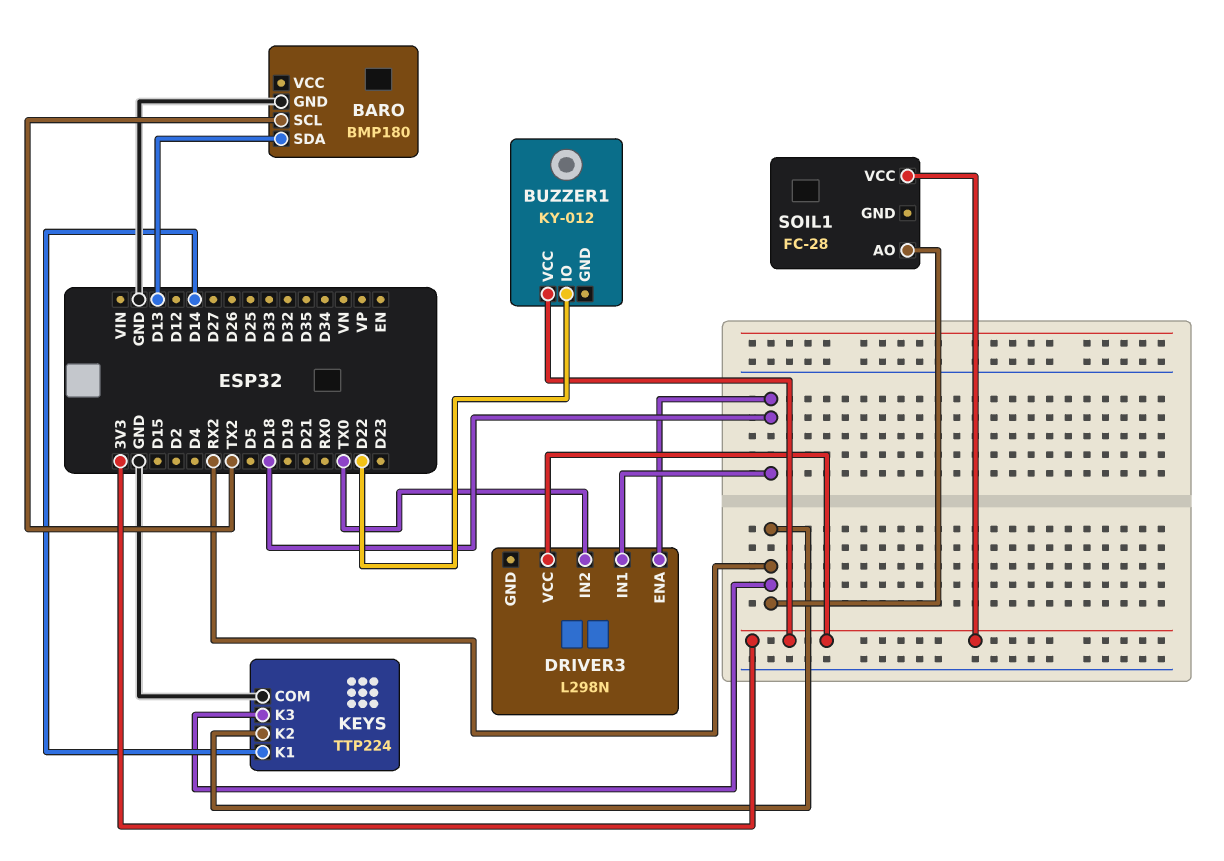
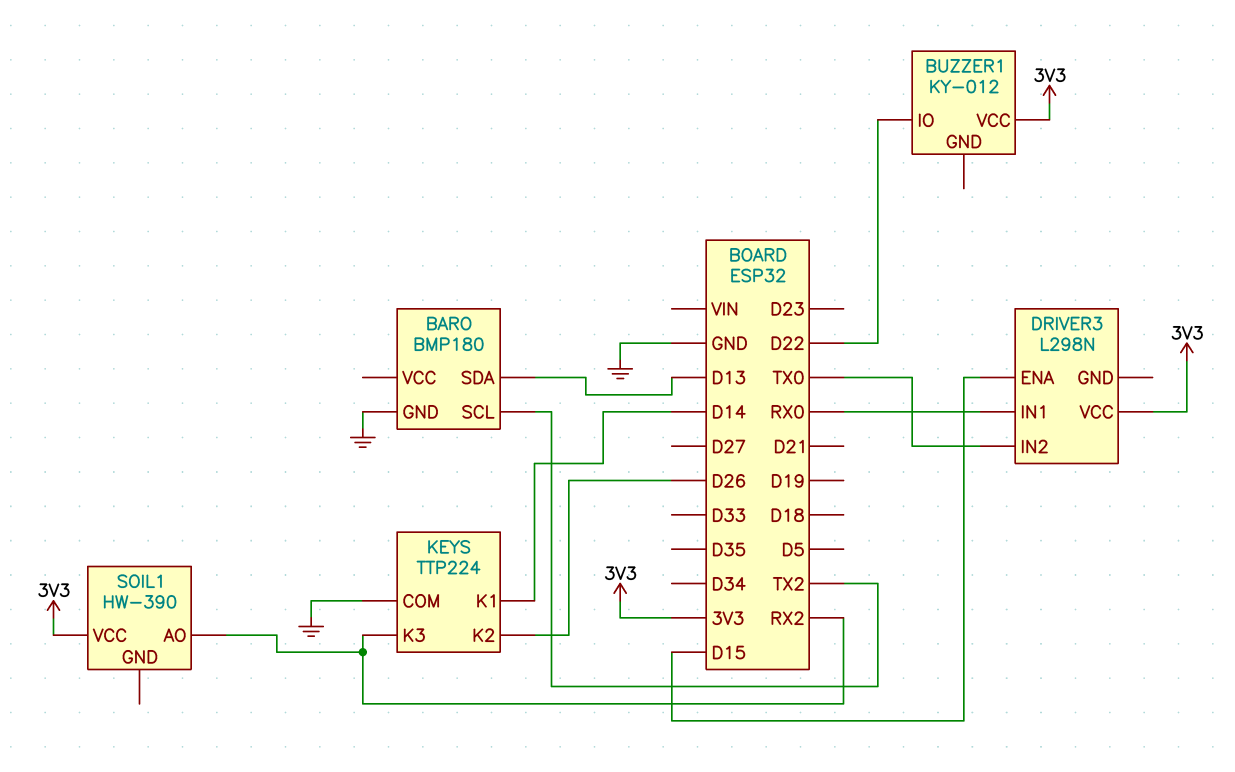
DRIVER3 pin ENA: D18 -> D15
DRIVER3 pin IN1: D18 -> RX0
KEYS pin K2: RX2 -> D26
SOIL1: FC-28 -> HW-390

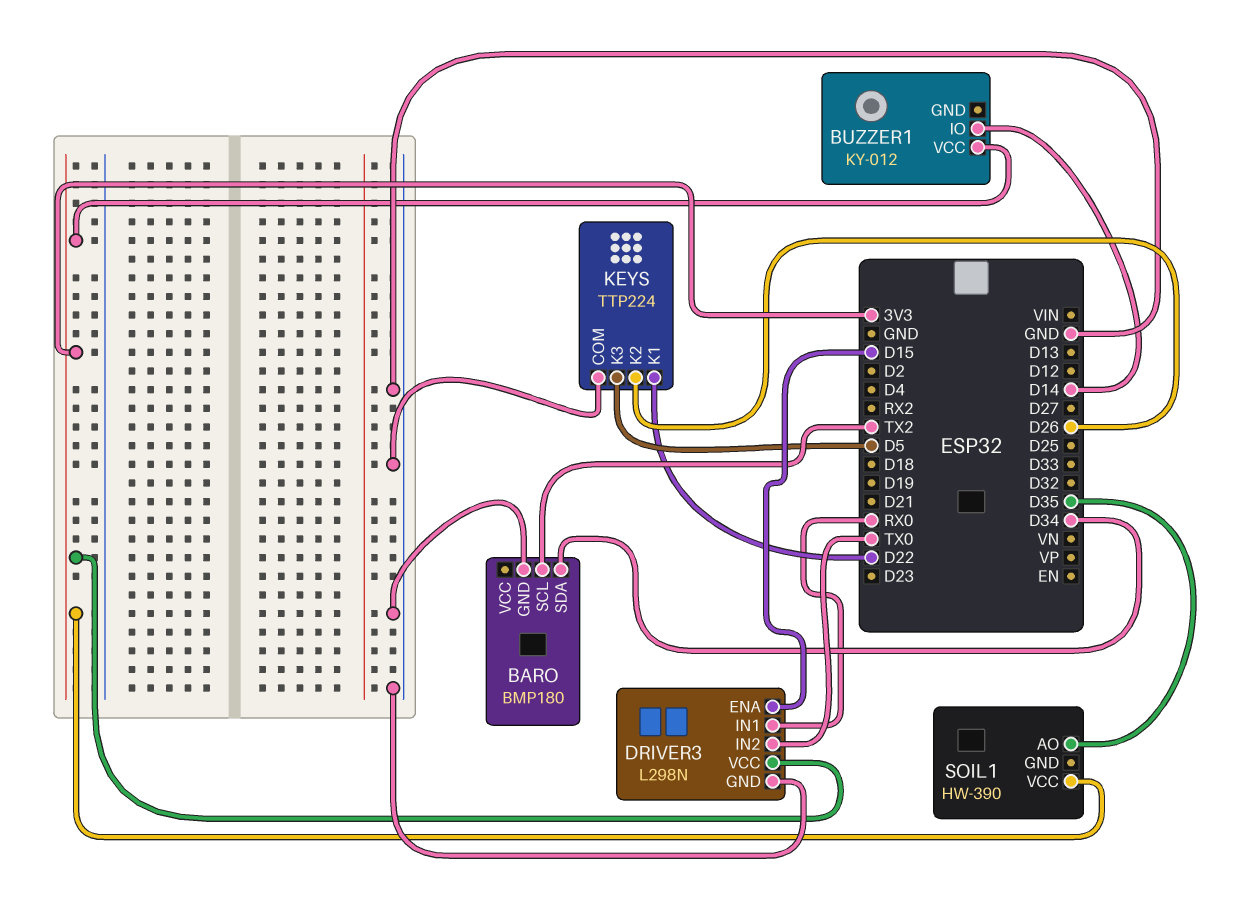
BARO pin SDA: D13 -> D34
BUZZER1 pin IO: D22 -> D14
DRIVER3 pin GND: none -> GND
KEYS pin K1: D14 -> D22
KEYS pin K3: RX2 -> D5
SOIL1 pin AO: RX2 -> D35

